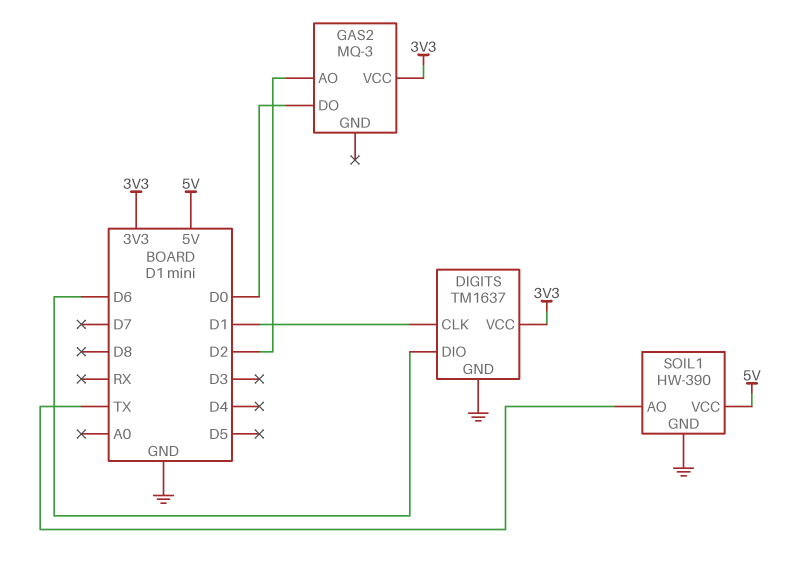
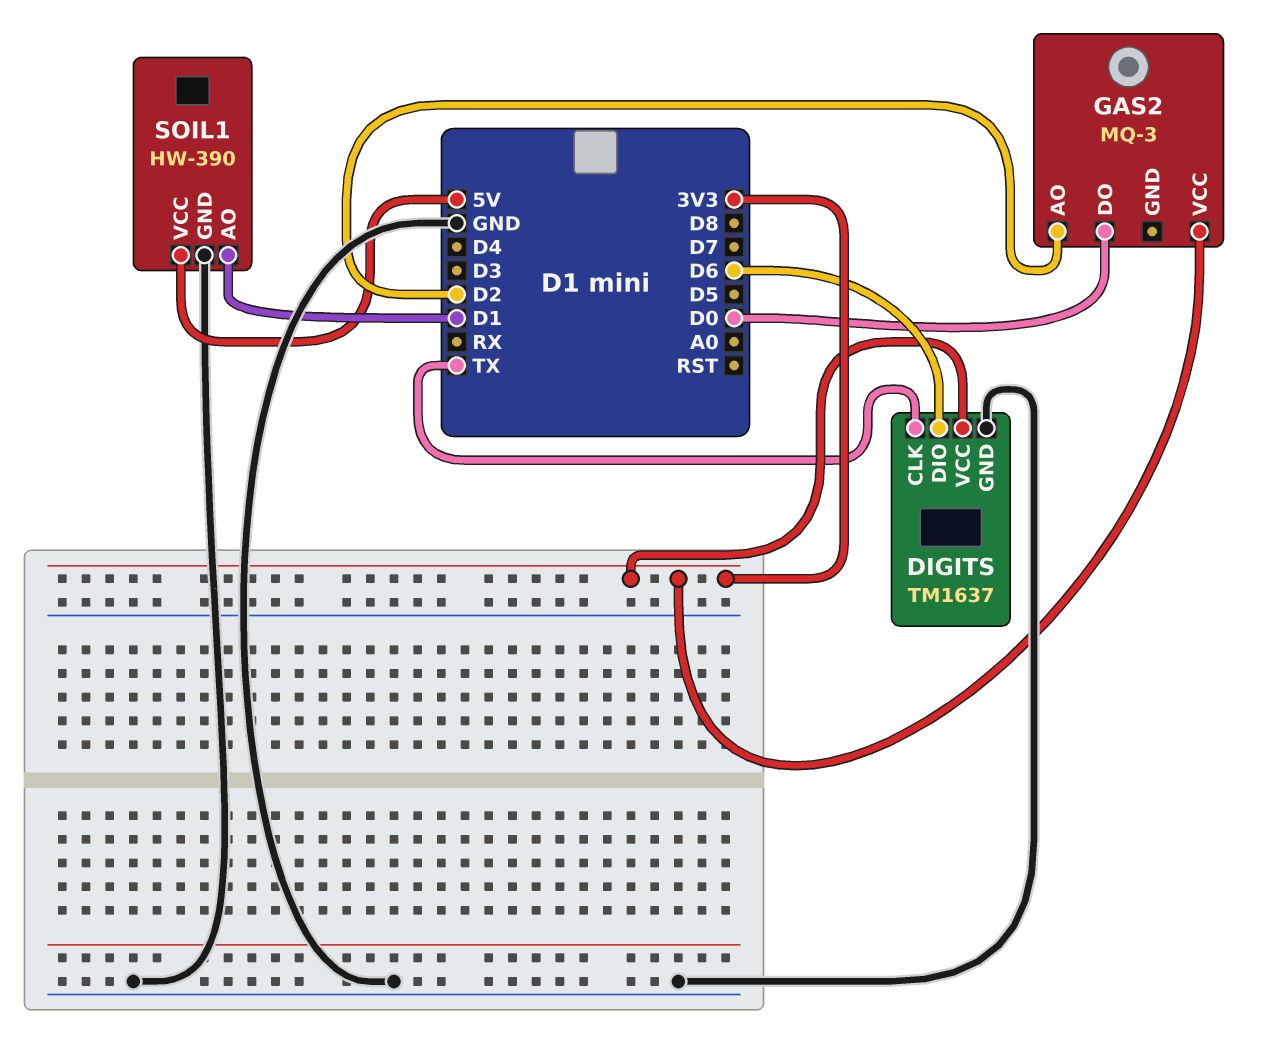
DIGITS pin CLK: D1 -> TX
SOIL1 pin AO: TX -> D1

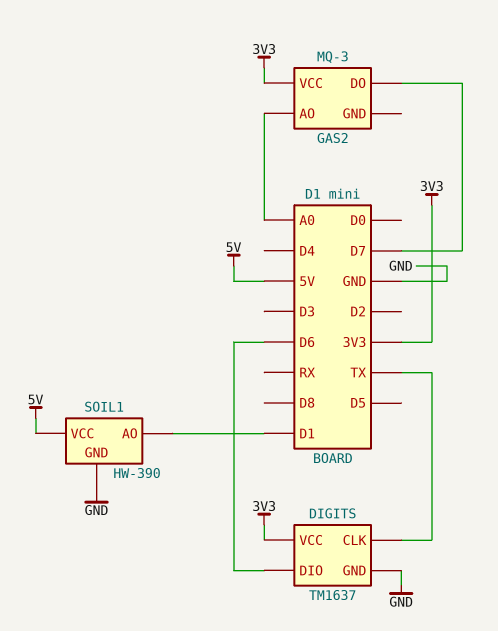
GAS2 pin AO: D2 -> A0
GAS2 pin DO: D0 -> D7

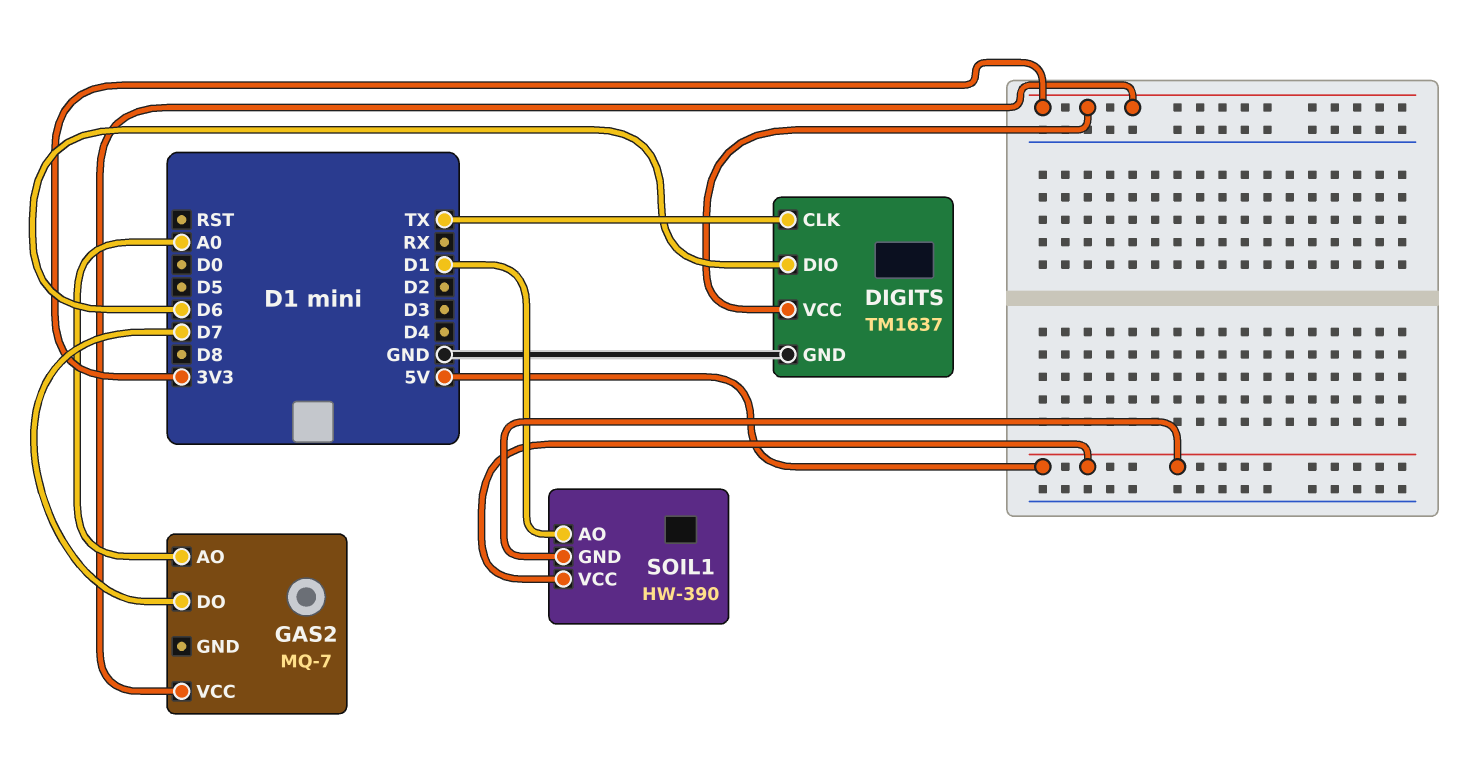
GAS2: MQ-3 -> MQ-7
SOIL1 pin GND: GND -> 5V

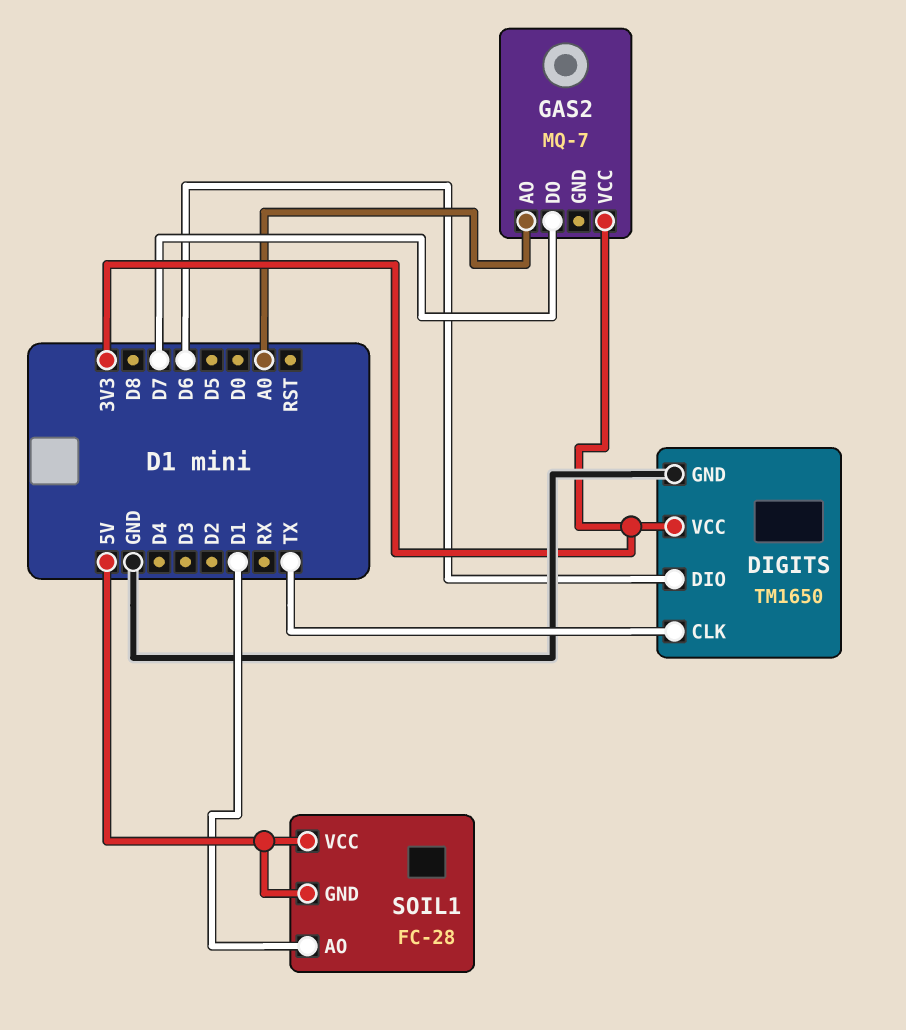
DIGITS: TM1637 -> TM1650
SOIL1: HW-390 -> FC-28

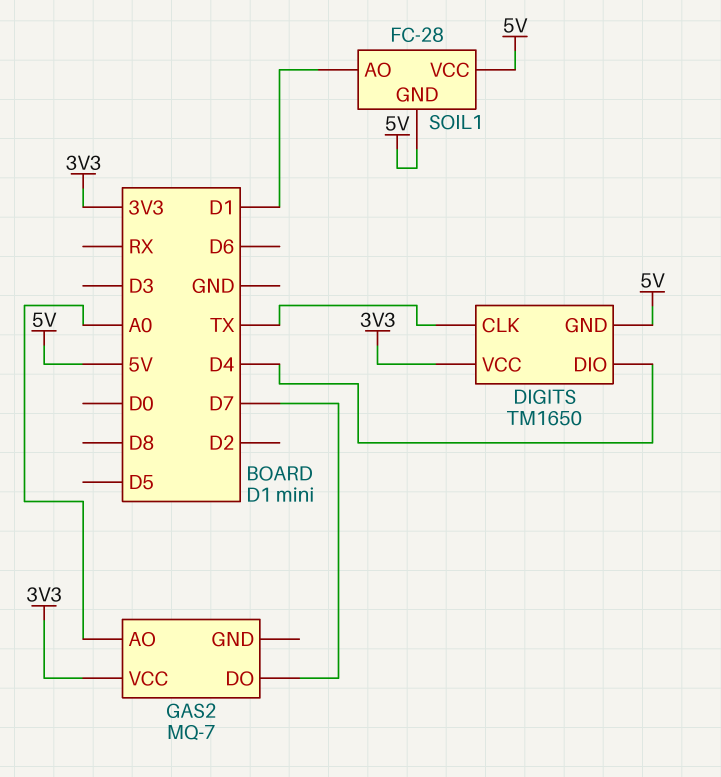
DIGITS pin DIO: D6 -> D4
DIGITS pin GND: GND -> 5V

